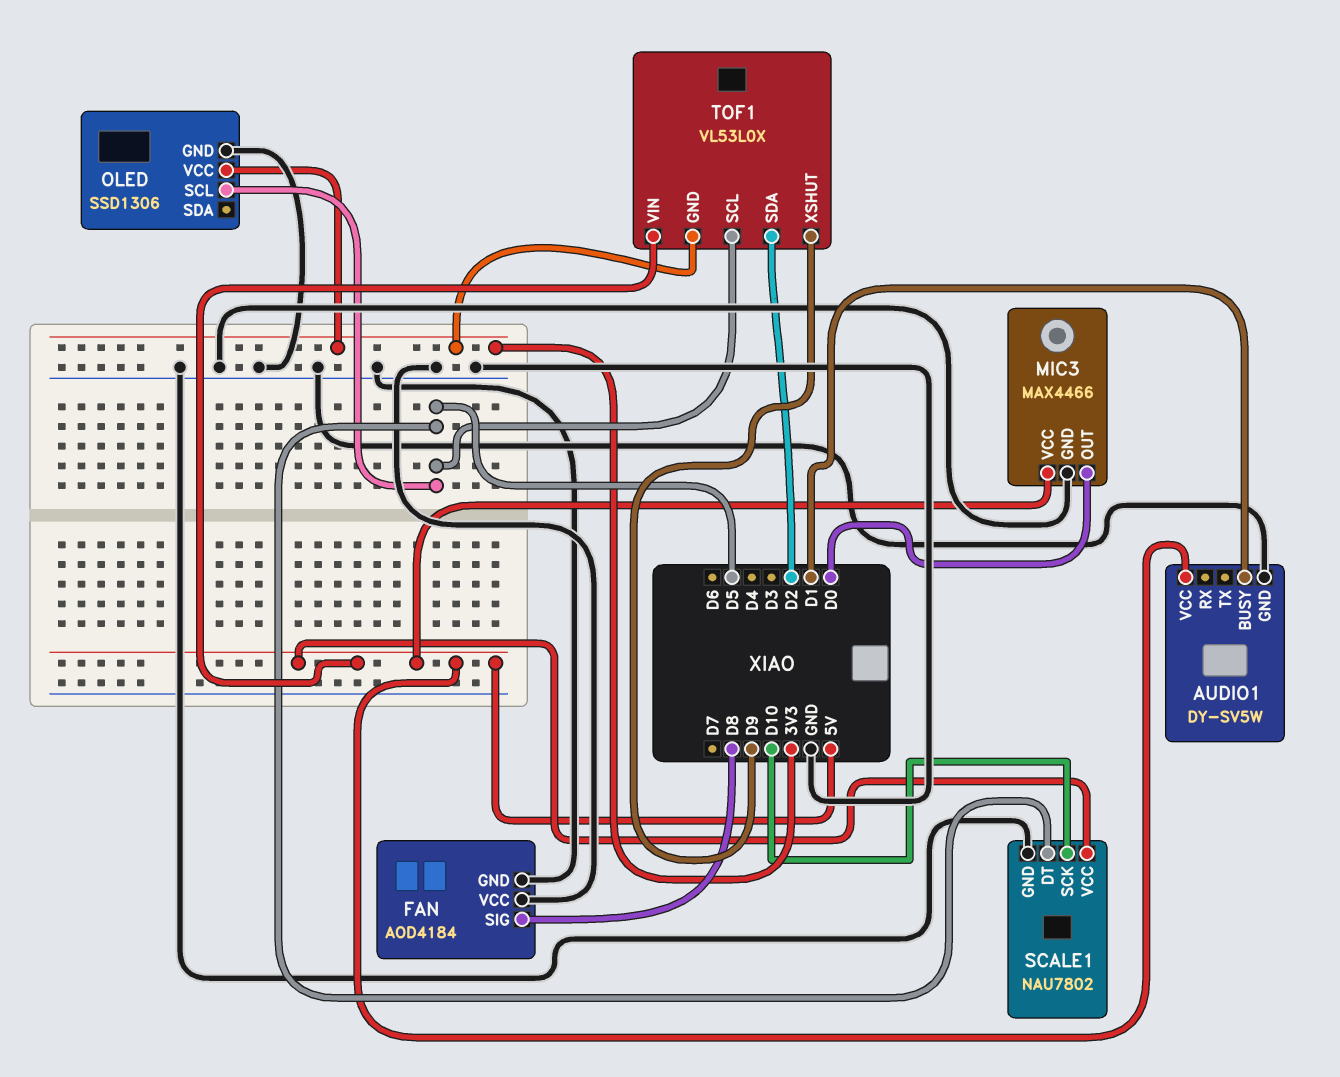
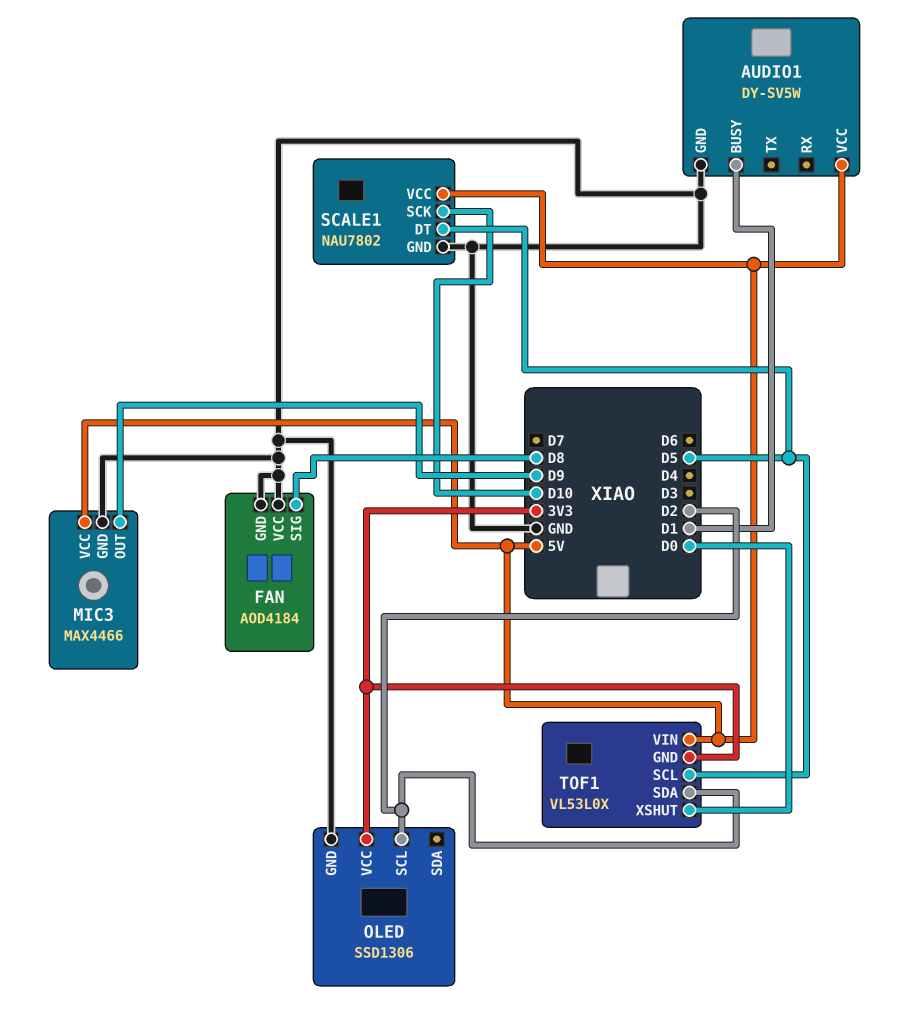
MIC3 pin OUT: D0 -> D9
OLED pin SCL: D5 -> D2
TOF1 pin XSHUT: D9 -> D0

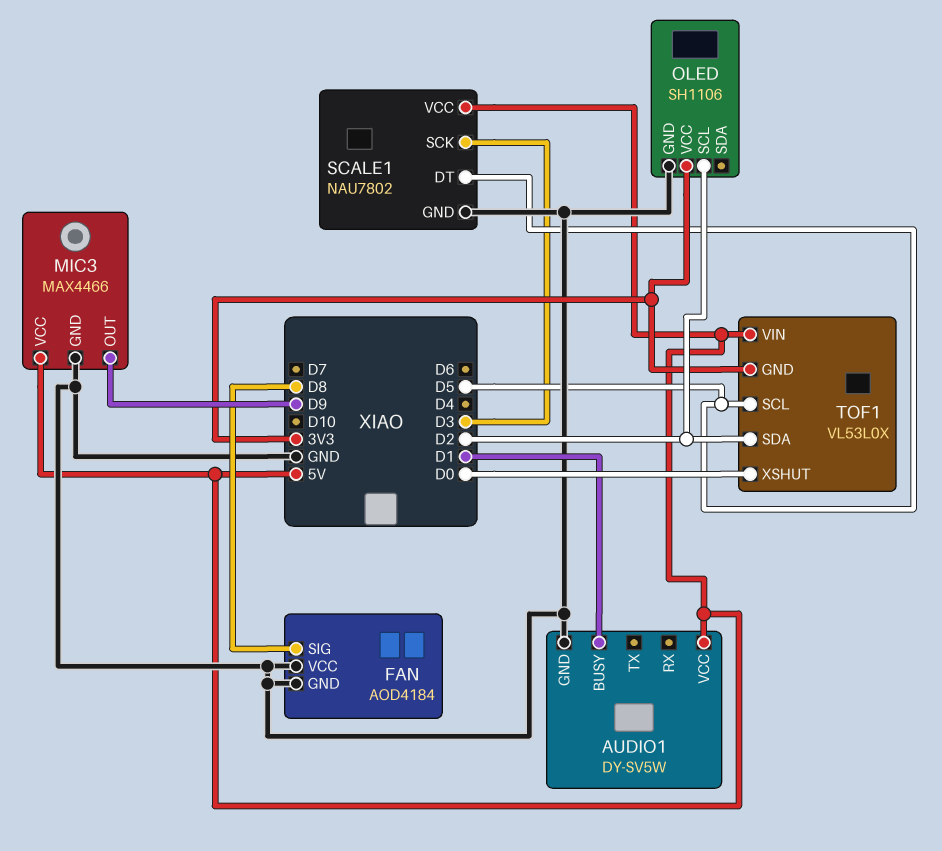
OLED: SSD1306 -> SH1106
SCALE1 pin SCK: D10 -> D3

